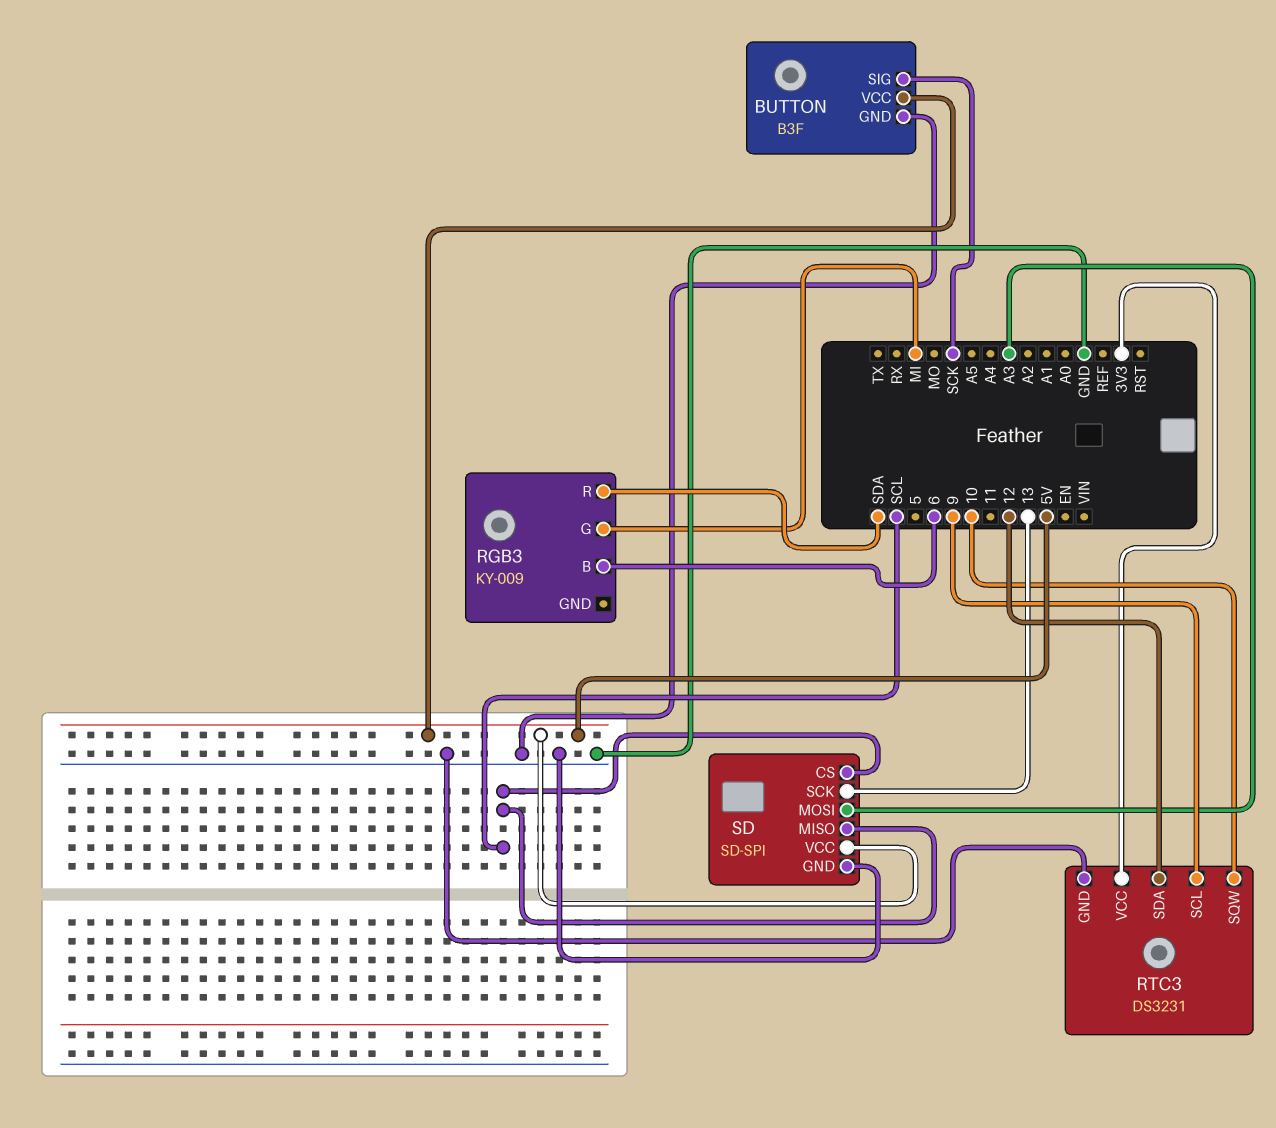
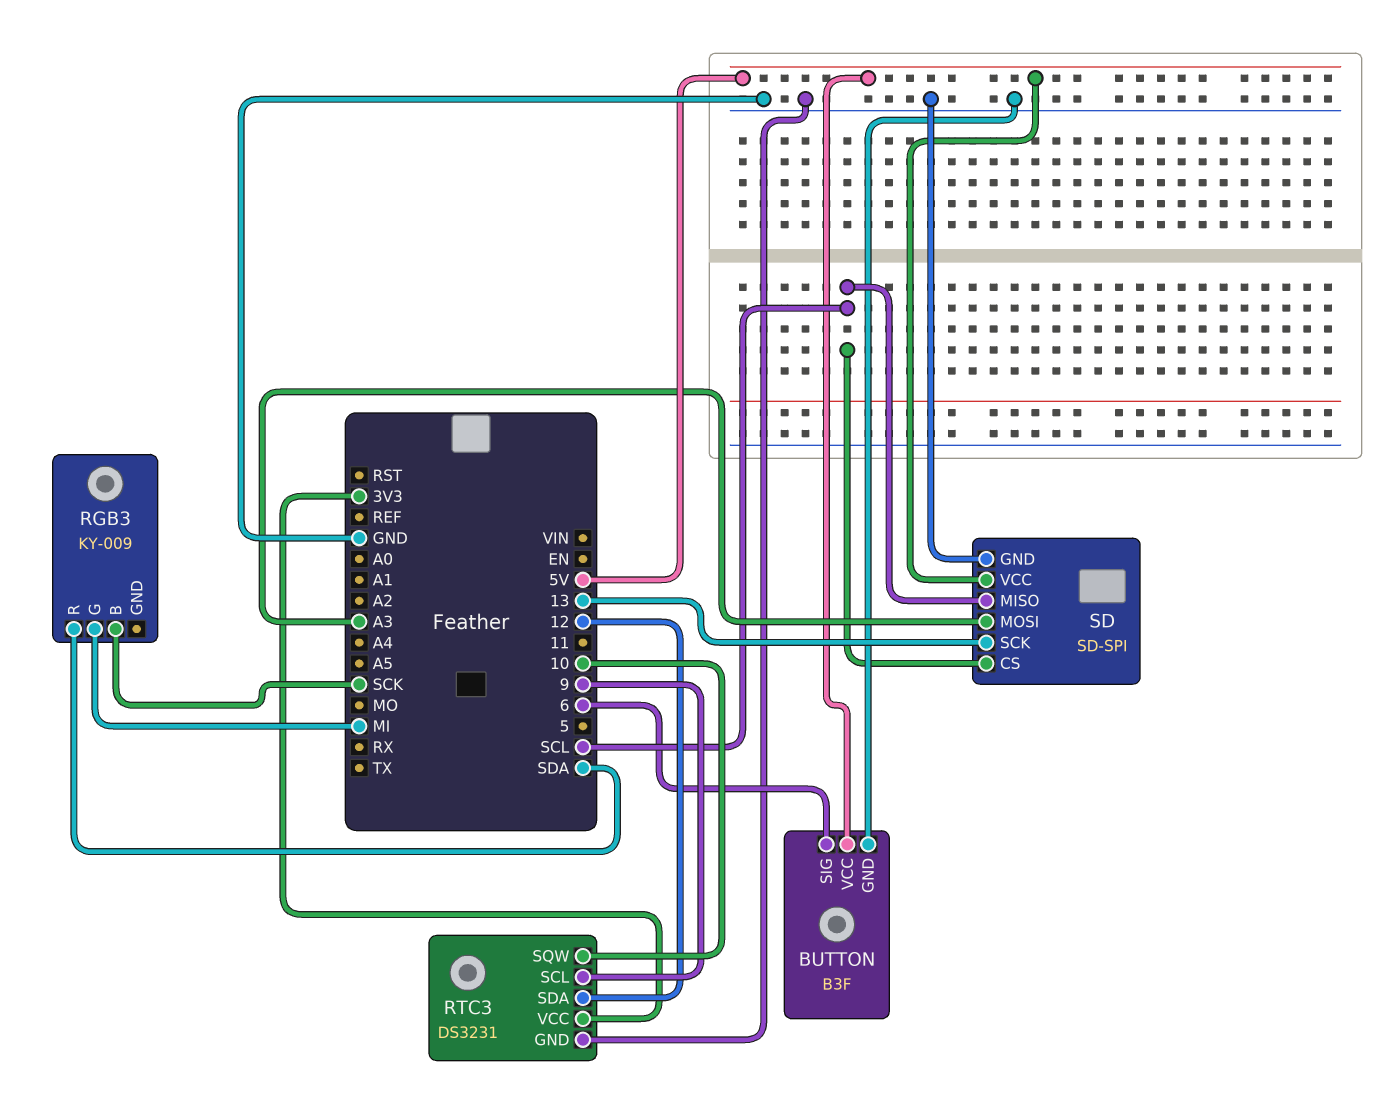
BUTTON pin SIG: SCK -> 6
RGB3 pin B: 6 -> SCK

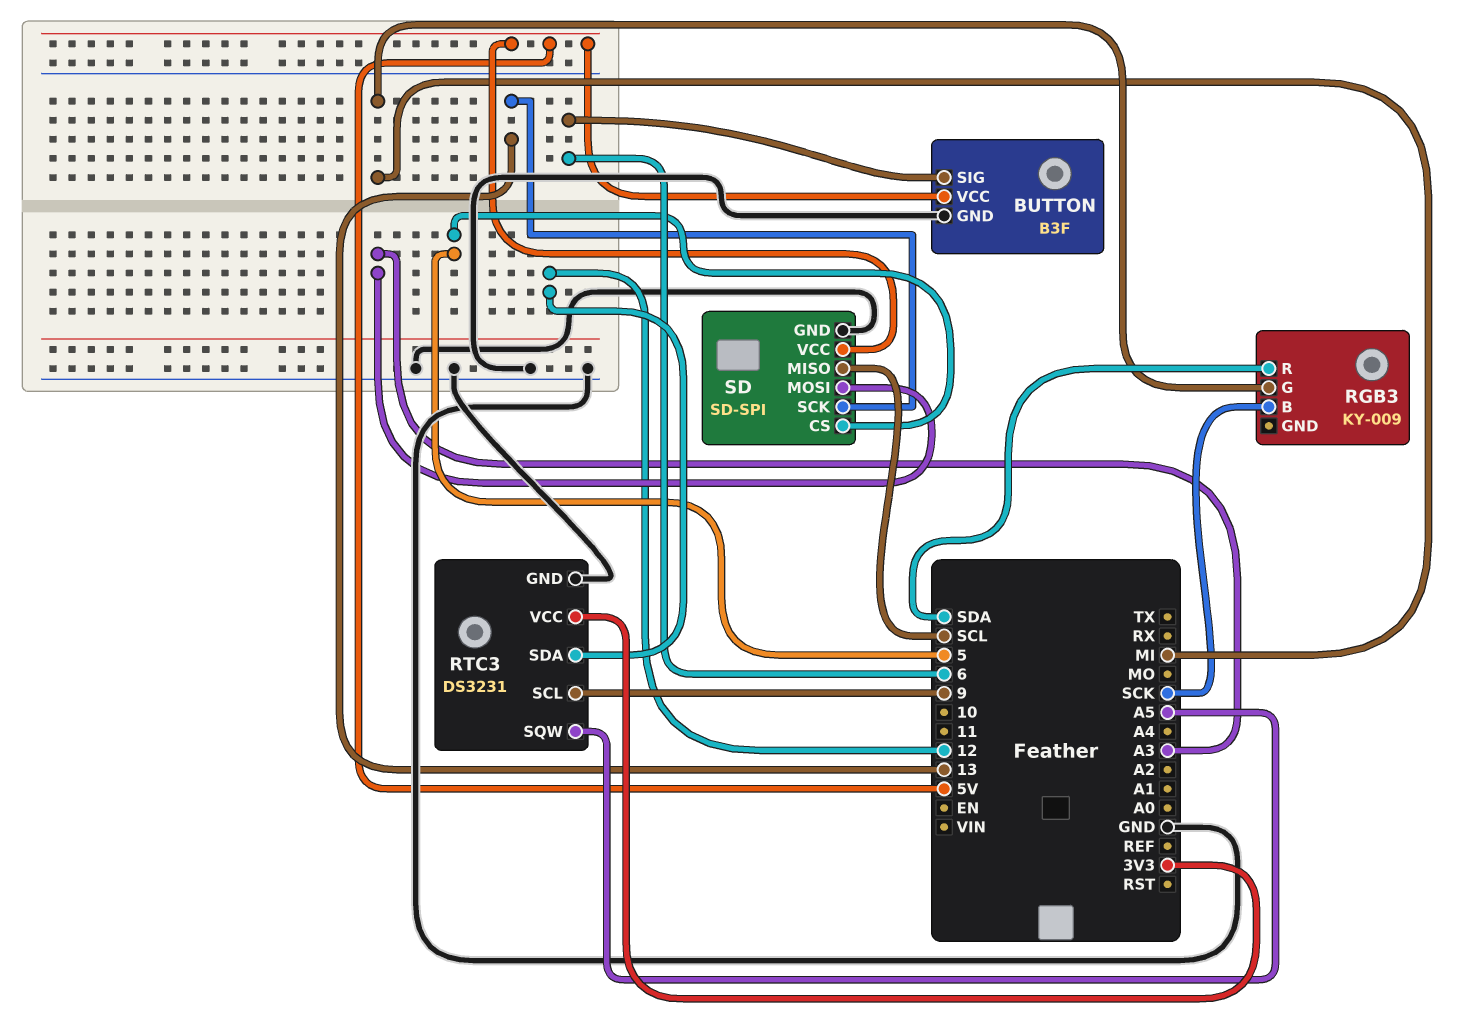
RTC3 pin SQW: 10 -> A5
SD pin CS: SCL -> 5

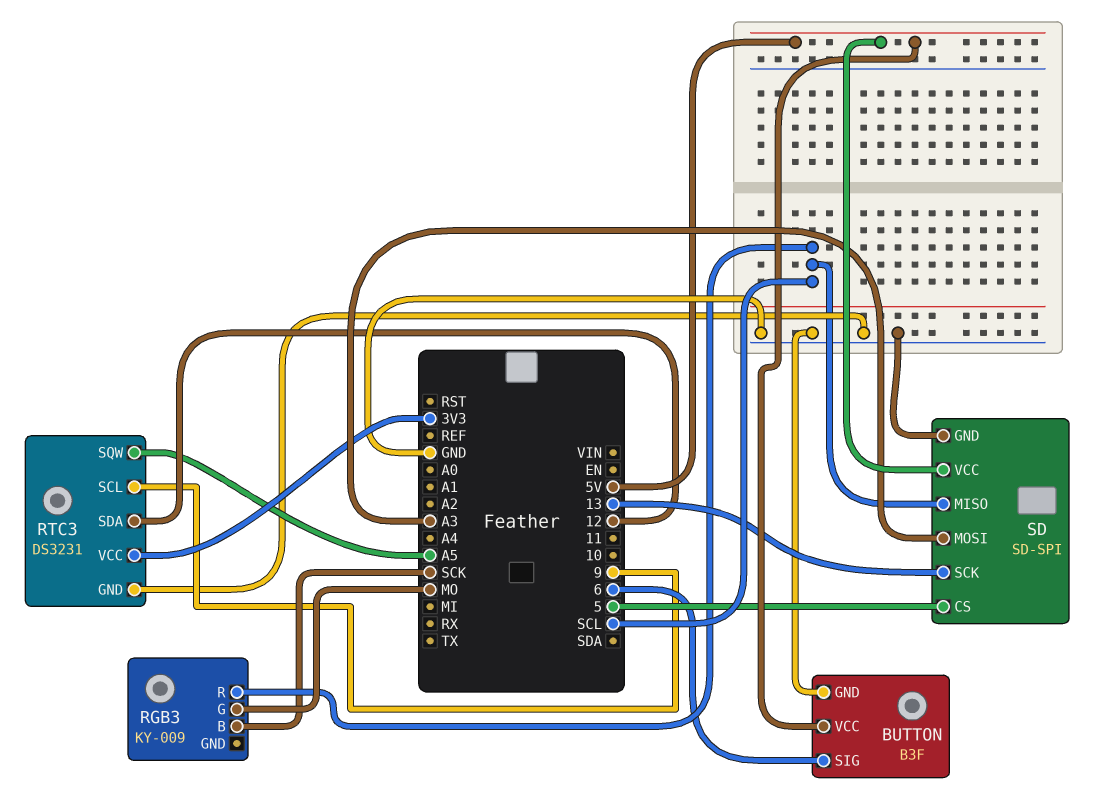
RGB3 pin G: MI -> MO
RGB3 pin R: SDA -> SCL

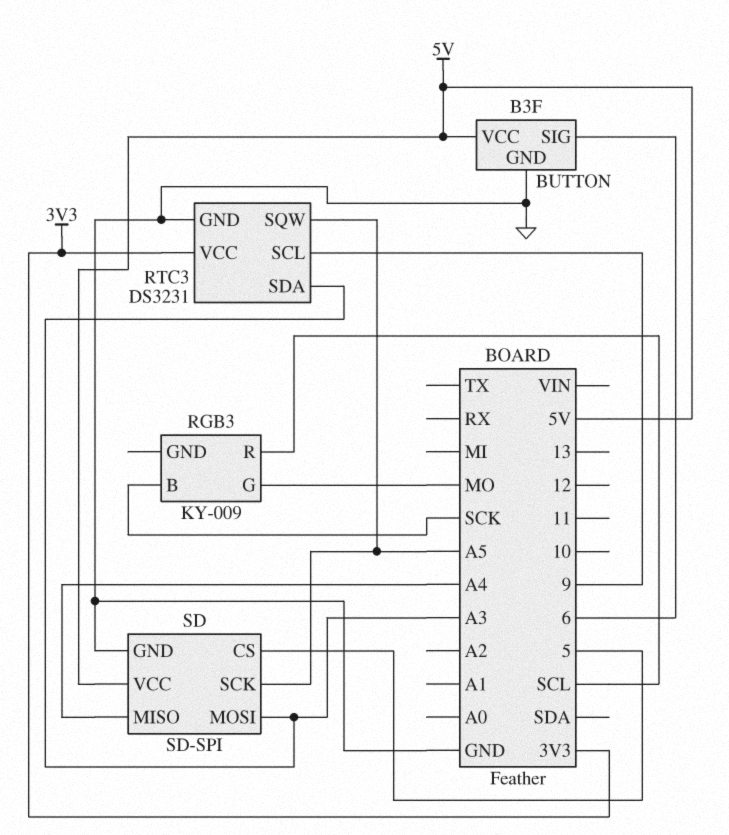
RTC3 pin SDA: 12 -> A3
SD pin MISO: SCL -> A4
SD pin SCK: 13 -> A5

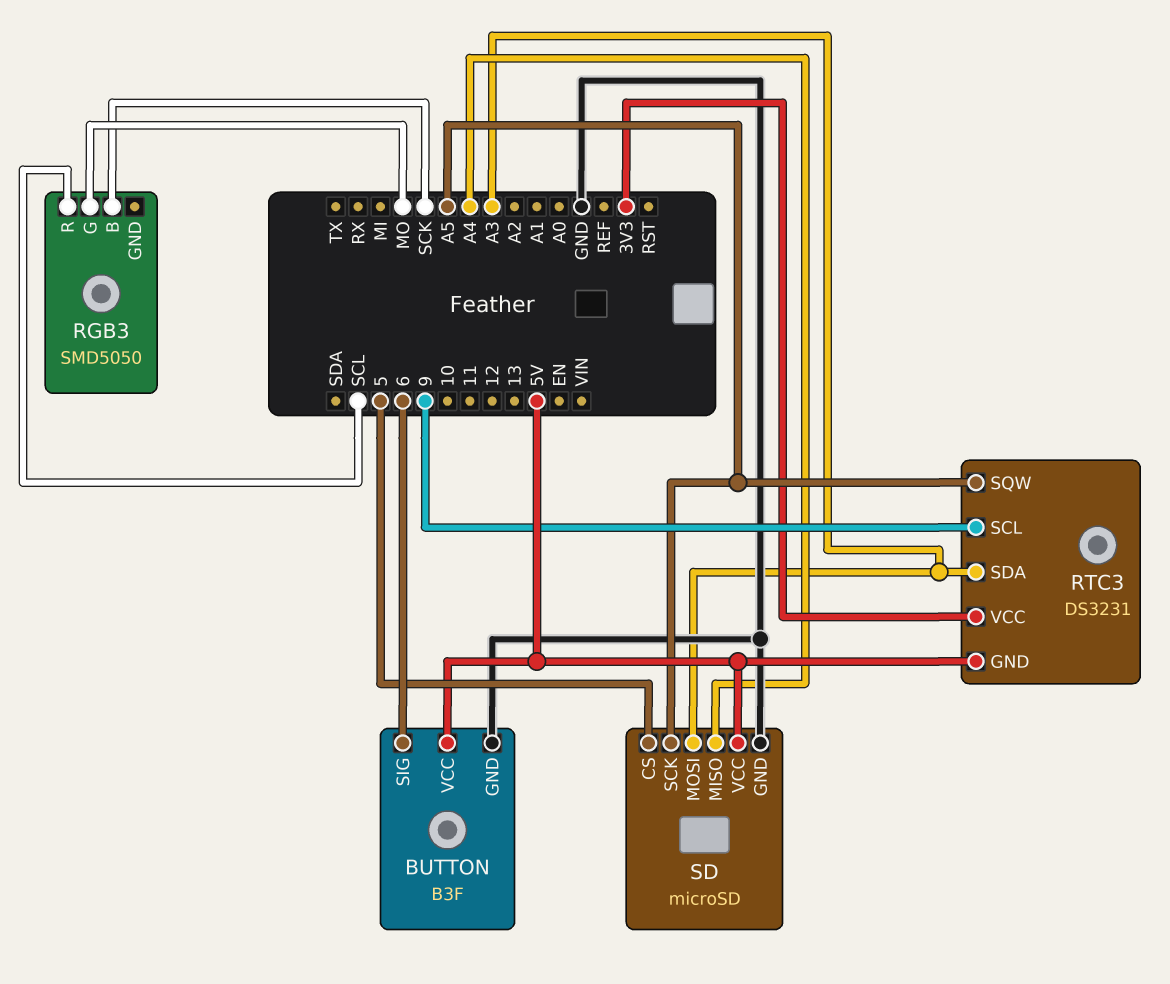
RGB3: KY-009 -> SMD5050
RTC3 pin GND: GND -> 5V
SD: SD-SPI -> microSD

